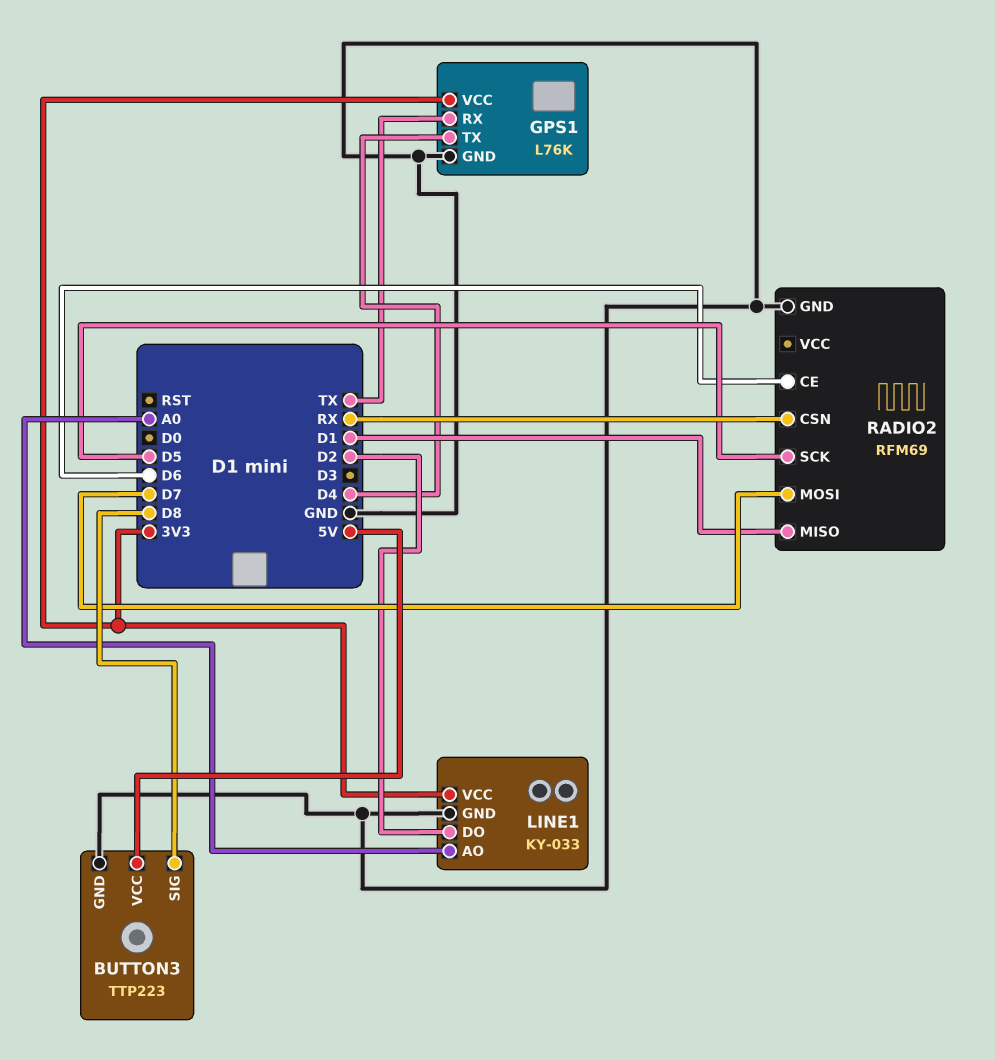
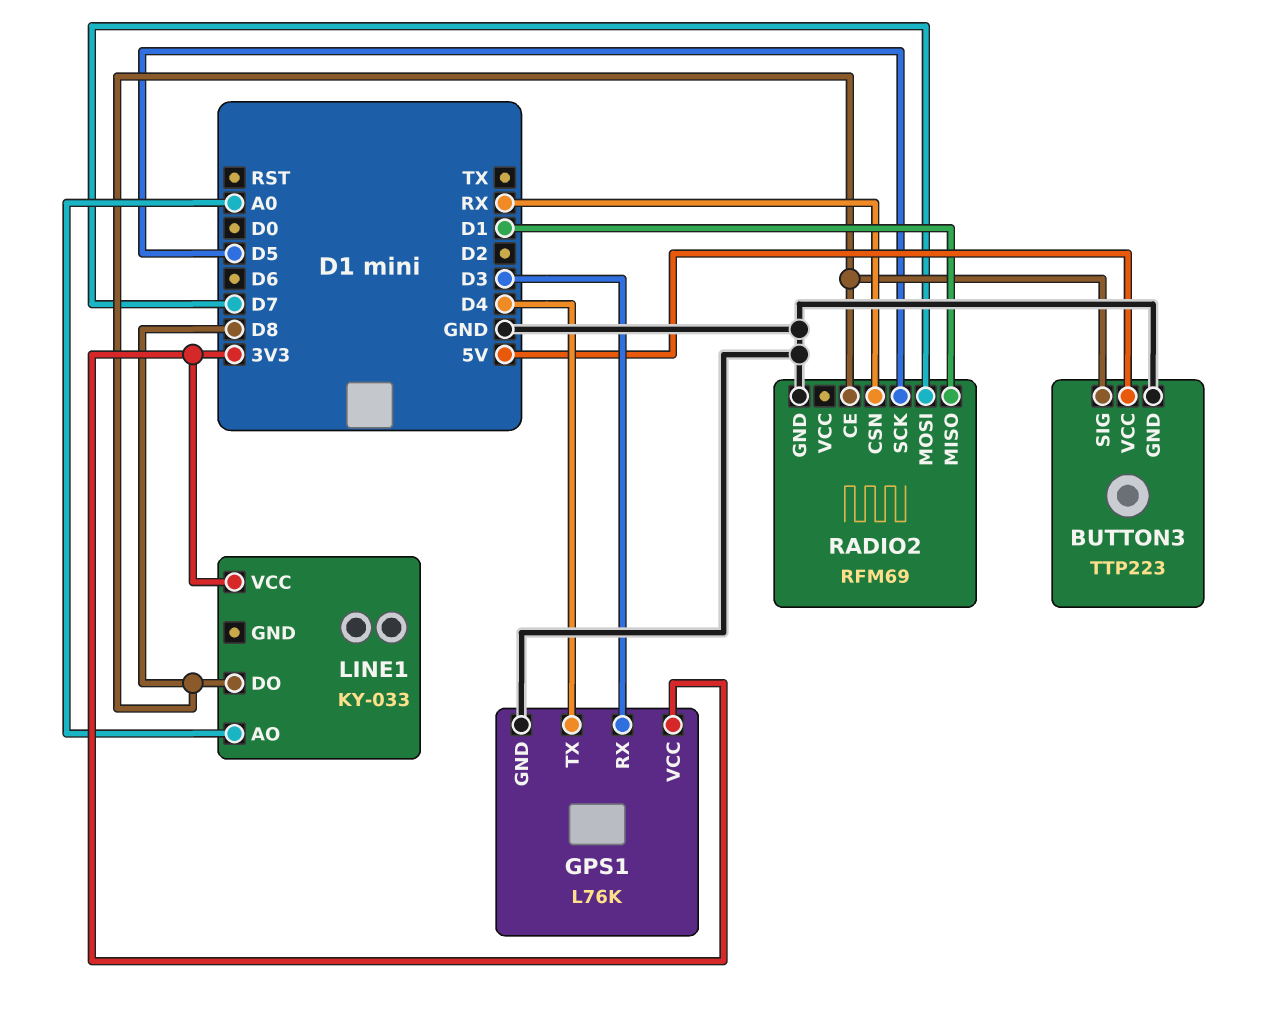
GPS1 pin RX: TX -> D3
LINE1 pin DO: D2 -> D8
LINE1 pin GND: GND -> none
RADIO2 pin CE: D6 -> D8

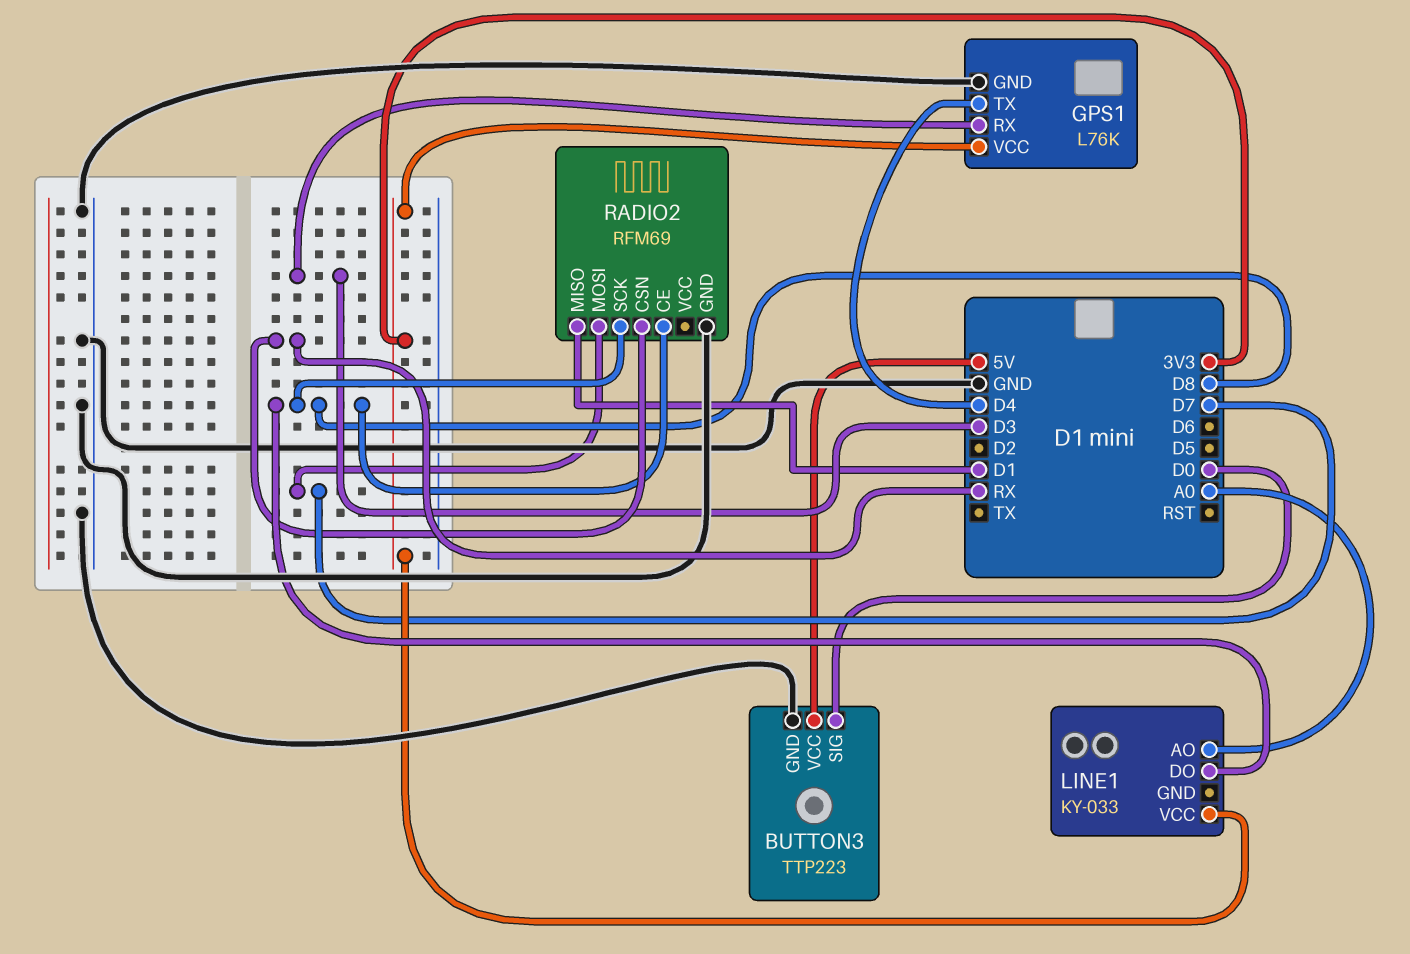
BUTTON3 pin SIG: D8 -> D0
RADIO2 pin SCK: D5 -> D8

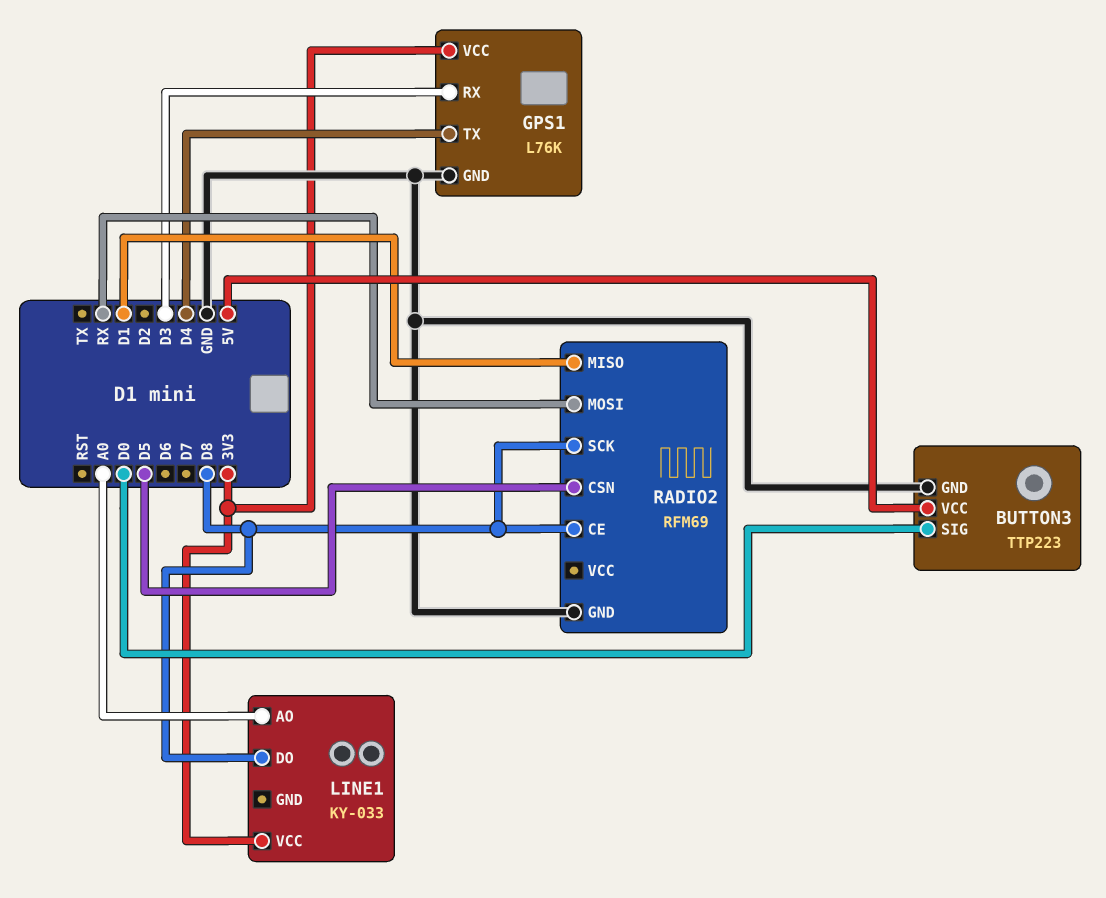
RADIO2 pin CSN: RX -> D5
RADIO2 pin MOSI: D7 -> RX

